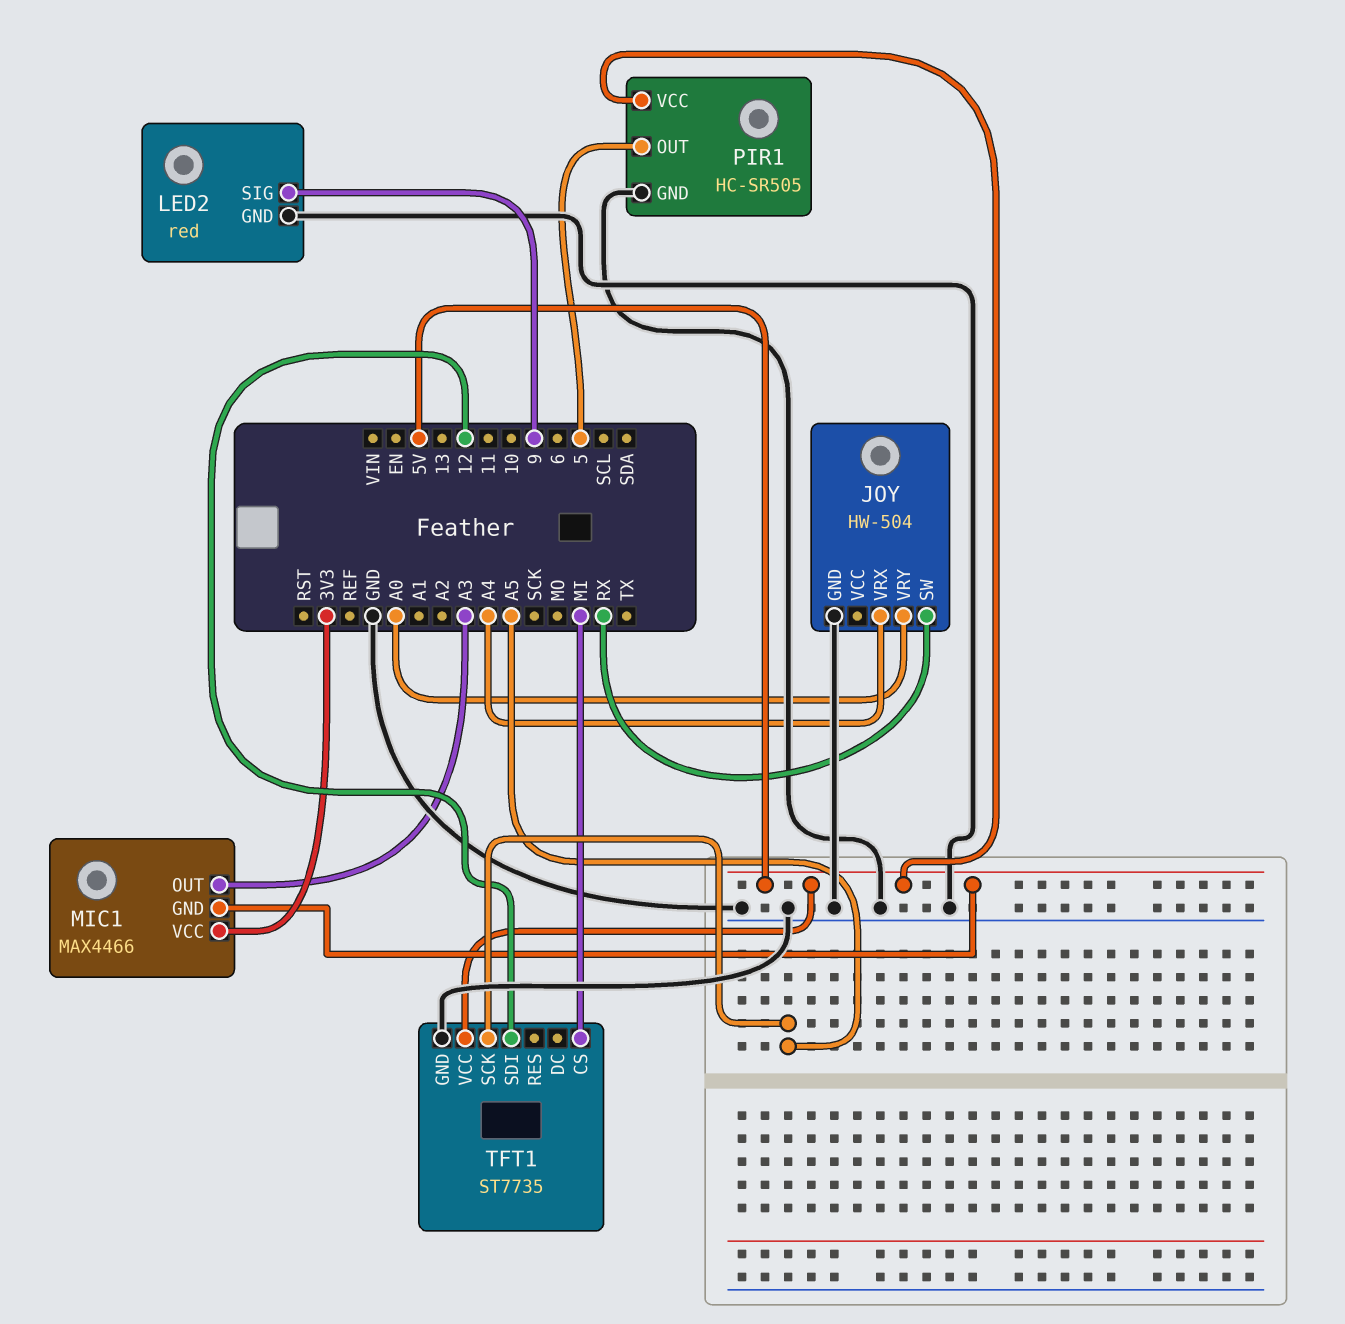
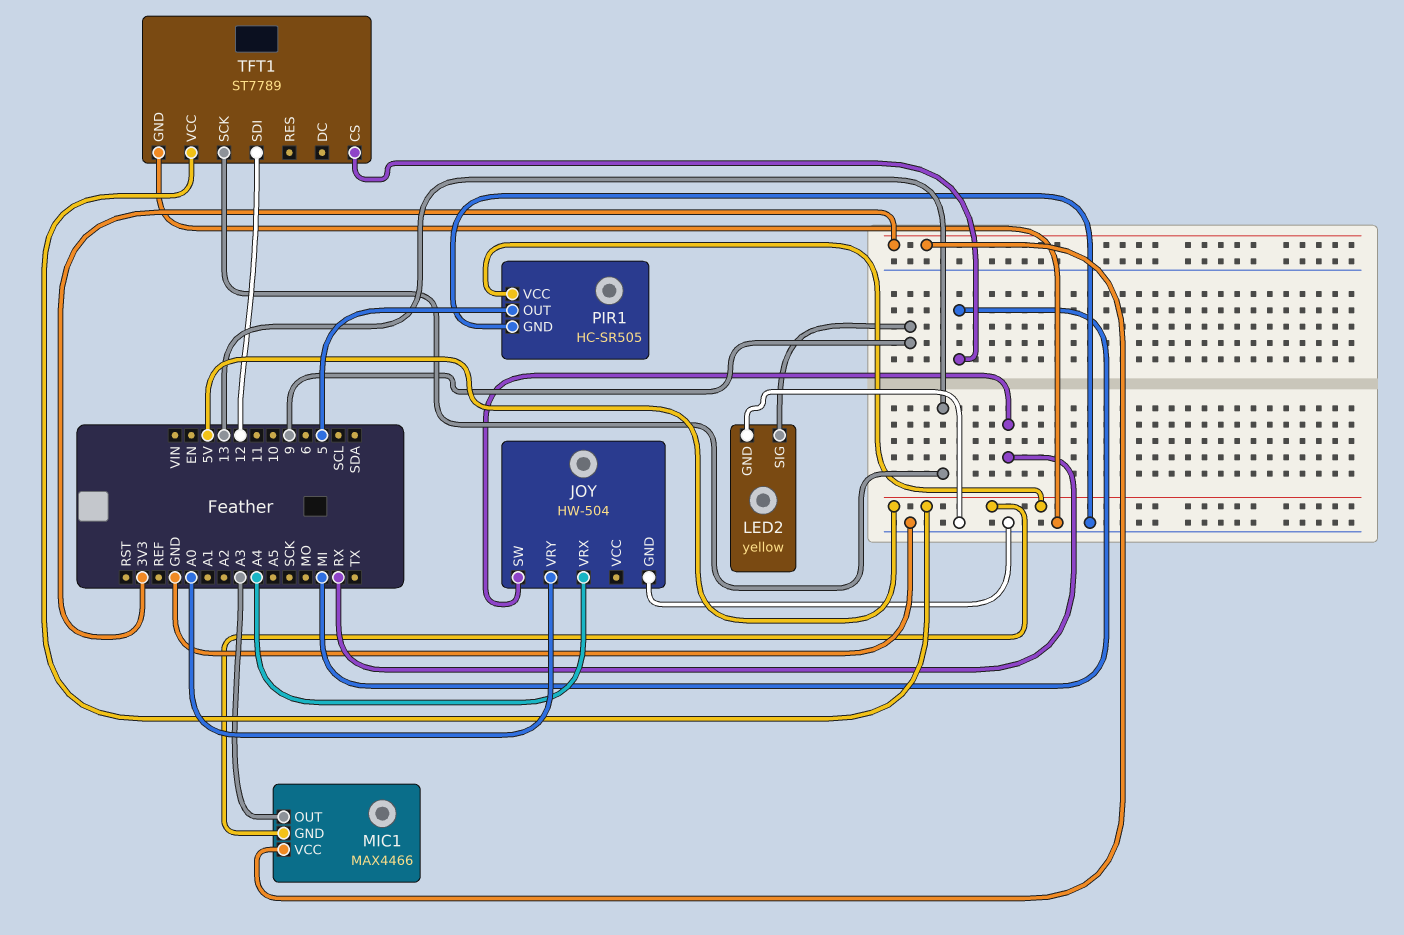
LED2: red -> yellow
TFT1: ST7735 -> ST7789
TFT1 pin SCK: A5 -> 13

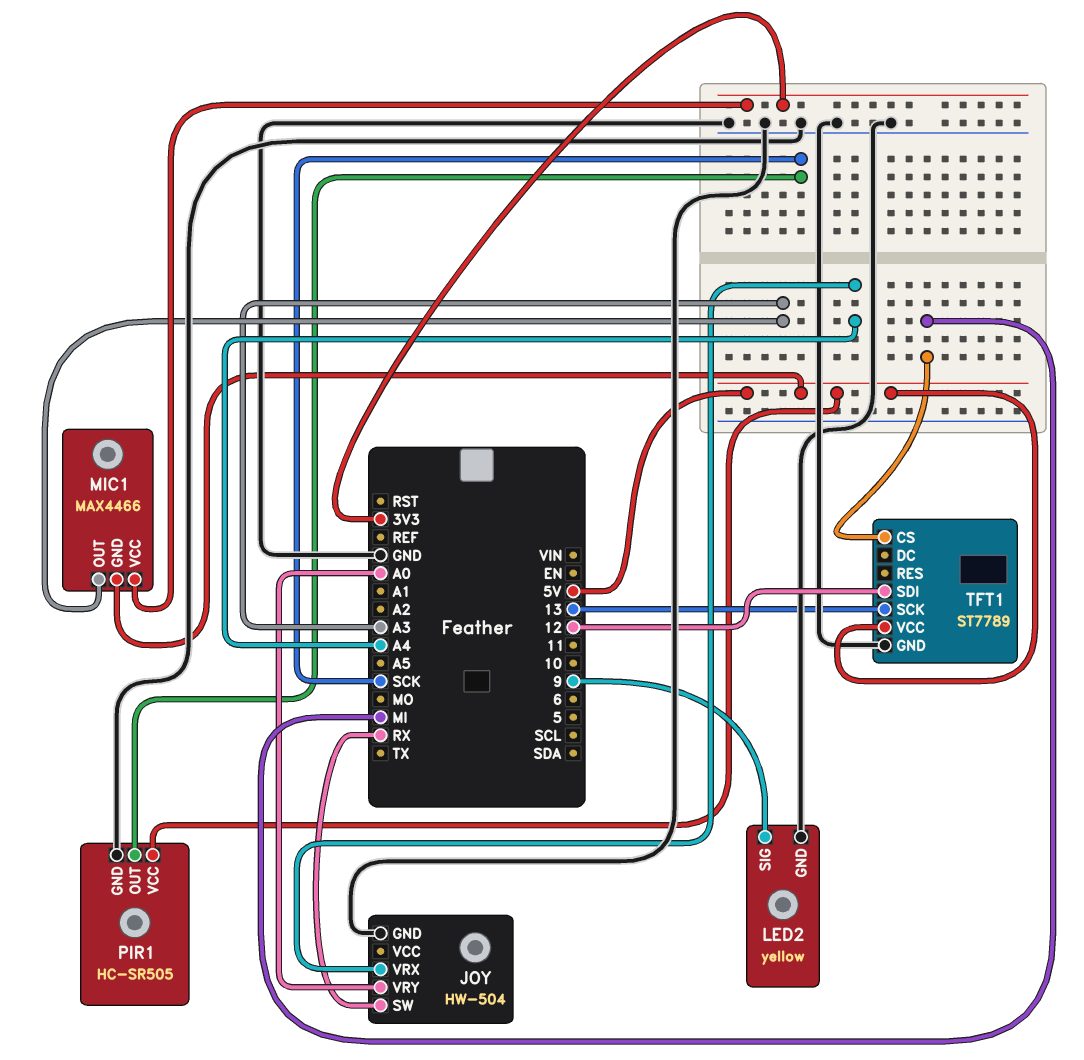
PIR1 pin OUT: 5 -> SCK

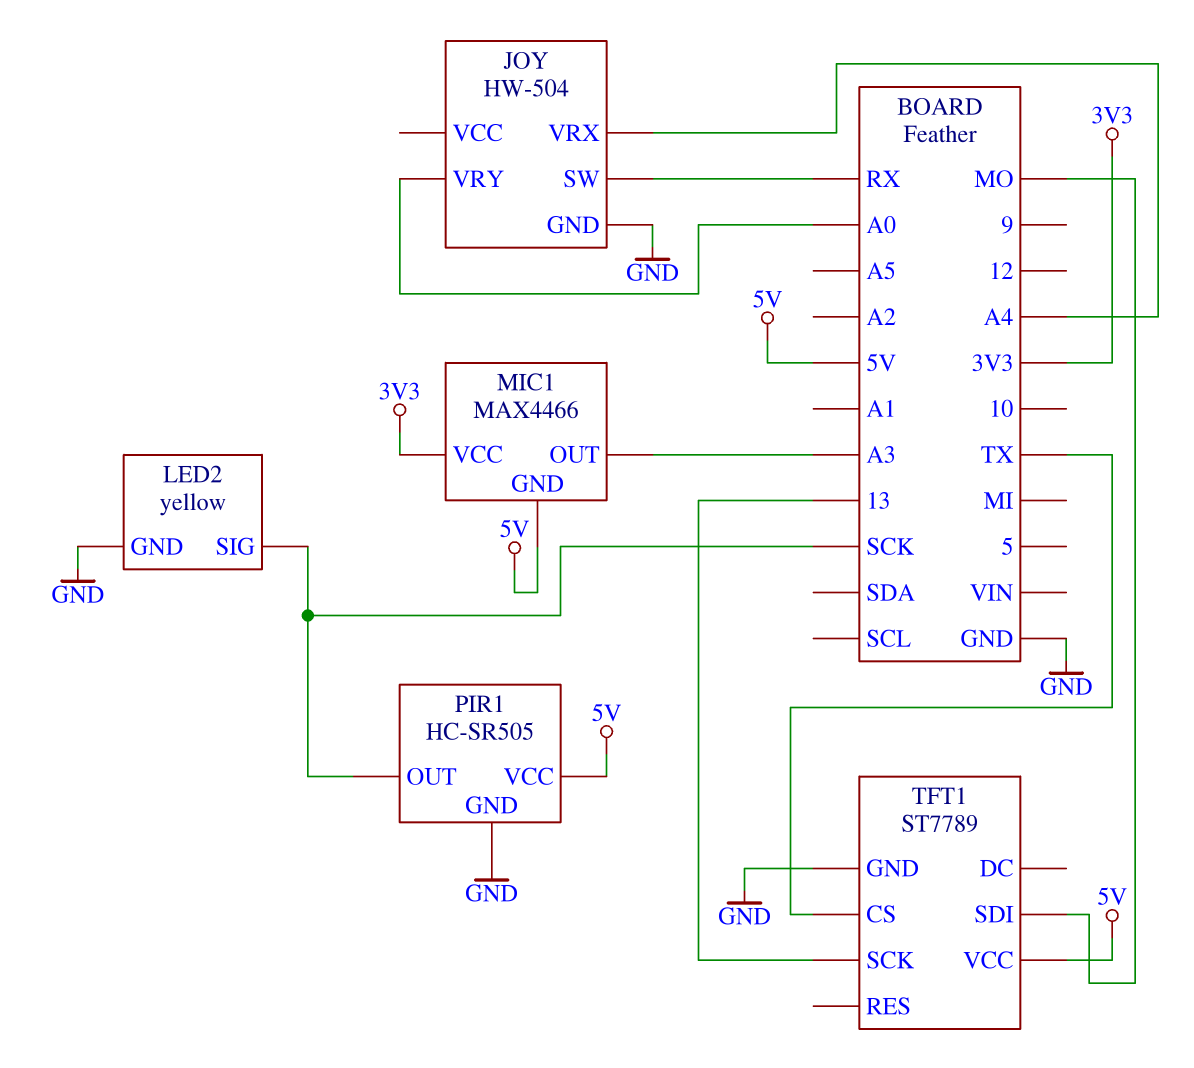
LED2 pin SIG: 9 -> SCK
TFT1 pin CS: MI -> TX
TFT1 pin SDI: 12 -> MO

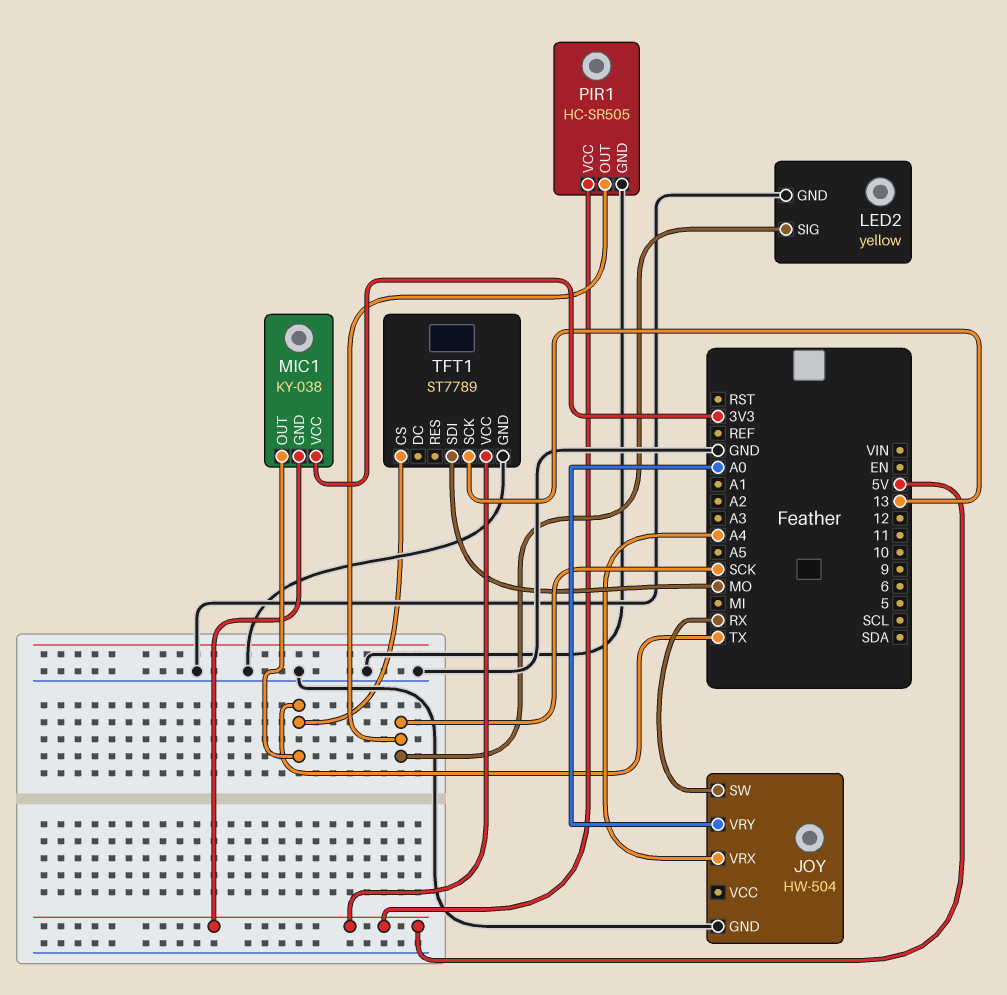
MIC1: MAX4466 -> KY-038
MIC1 pin OUT: A3 -> TX

